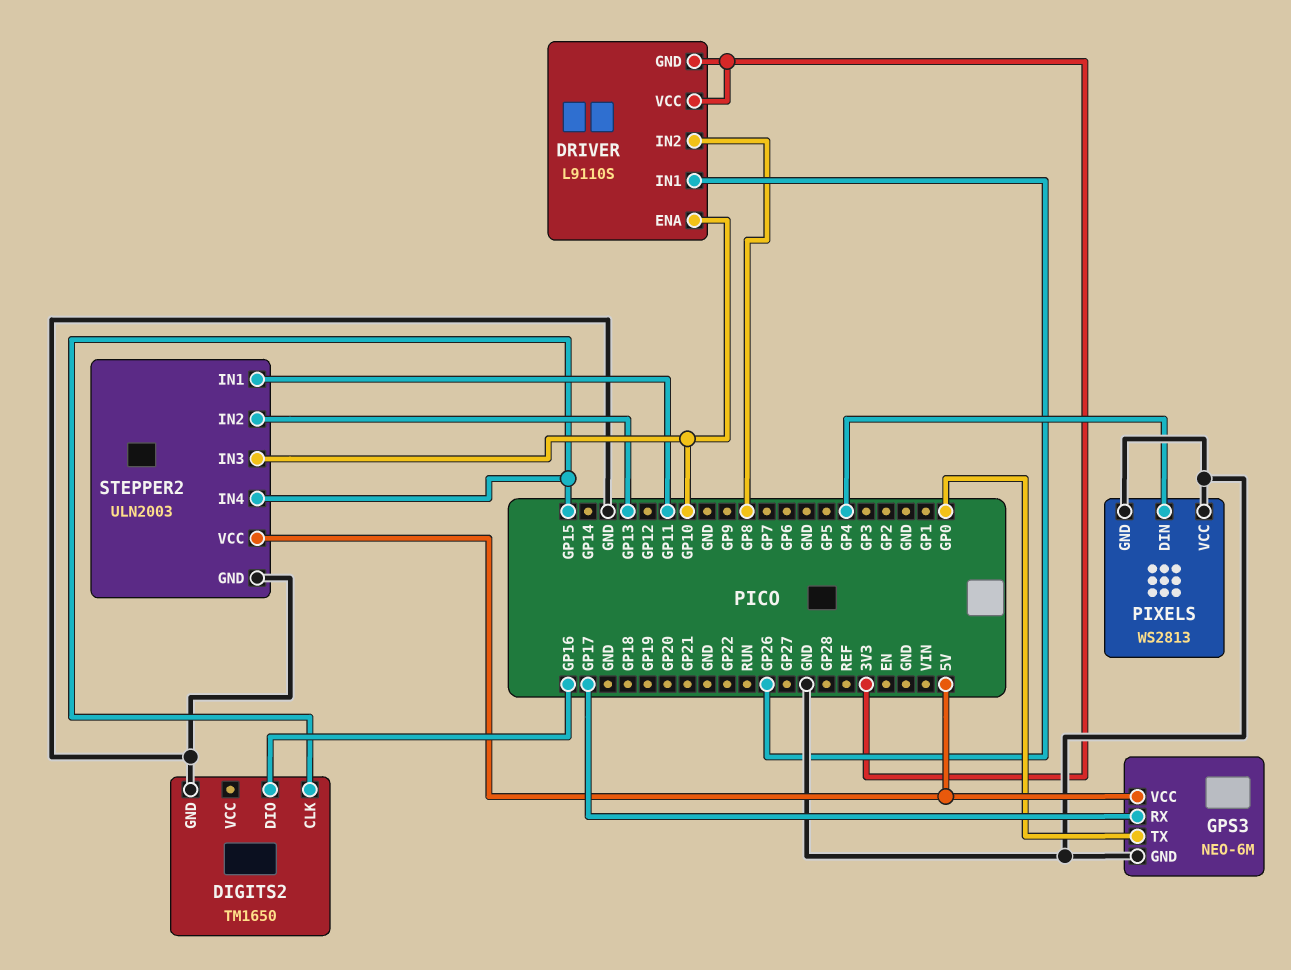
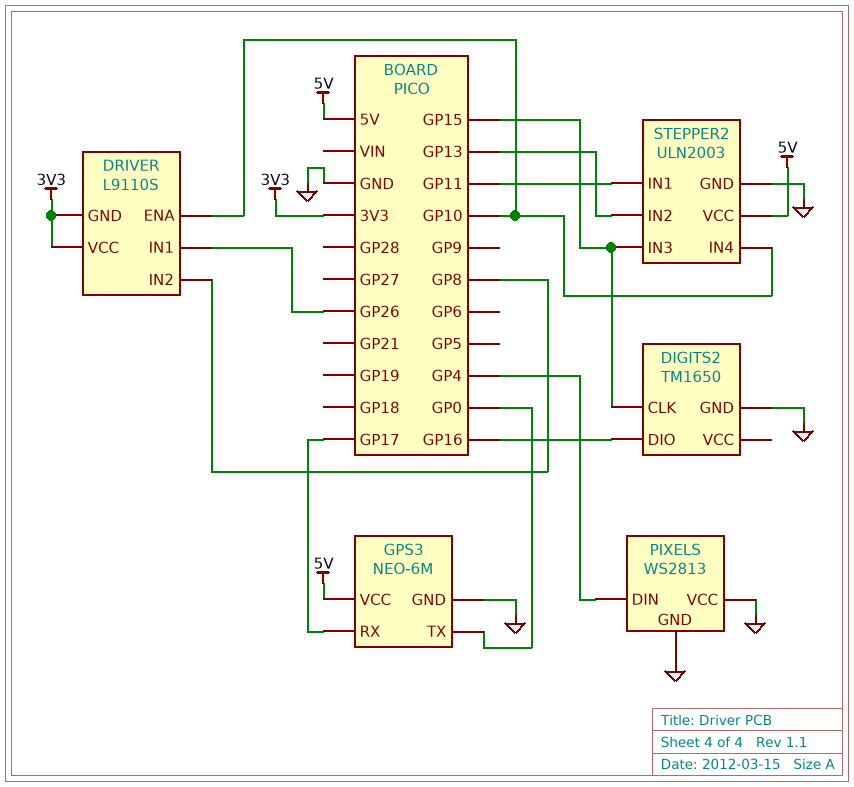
STEPPER2 pin IN3: GP10 -> GP15
STEPPER2 pin IN4: GP15 -> GP10

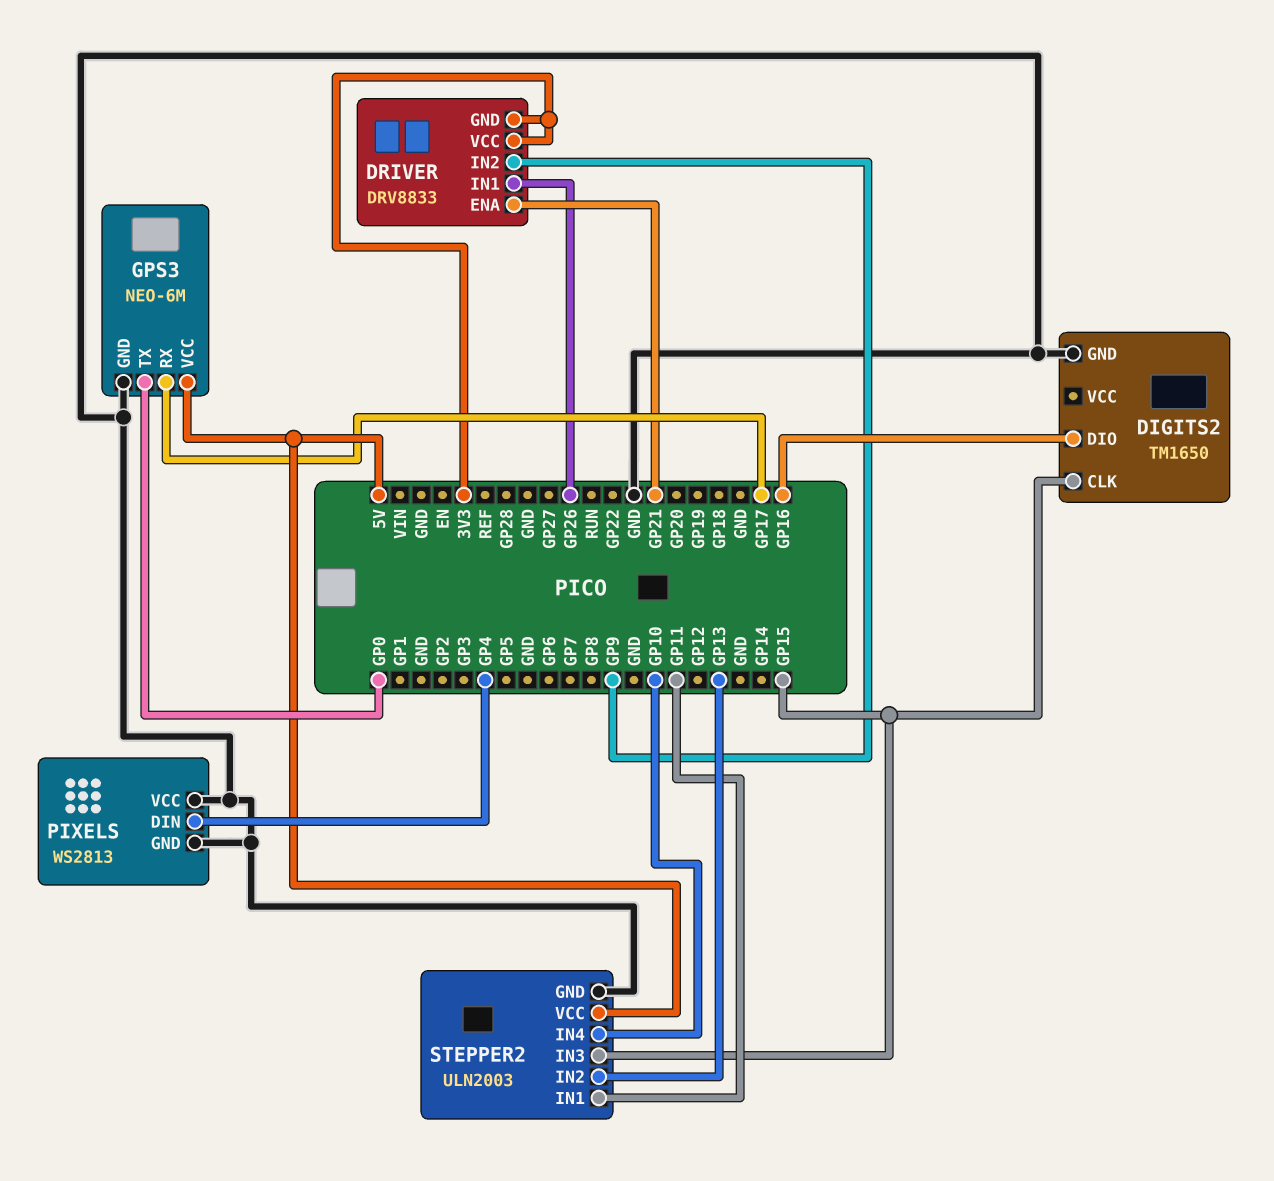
DRIVER: L9110S -> DRV8833
DRIVER pin ENA: GP10 -> GP21
DRIVER pin IN2: GP8 -> GP9

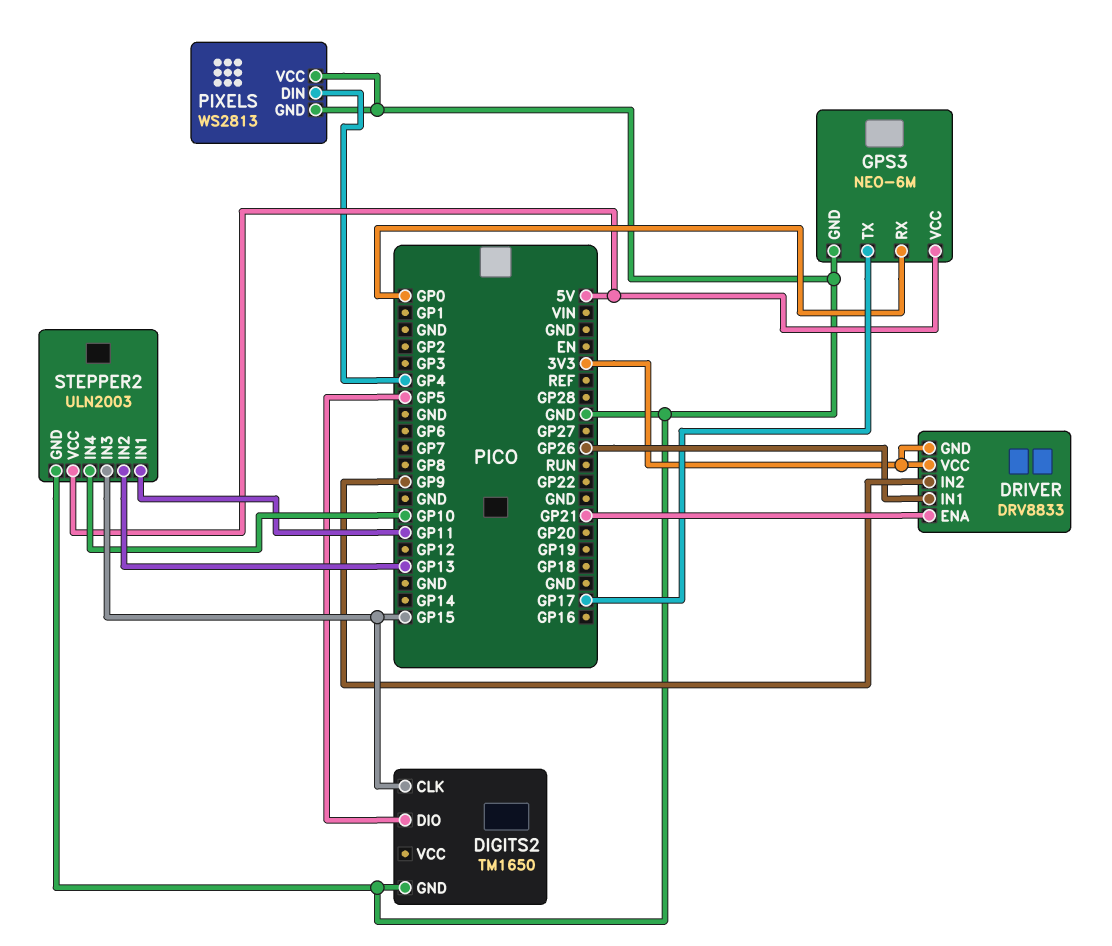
DIGITS2 pin DIO: GP16 -> GP5
GPS3 pin RX: GP17 -> GP0
GPS3 pin TX: GP0 -> GP17

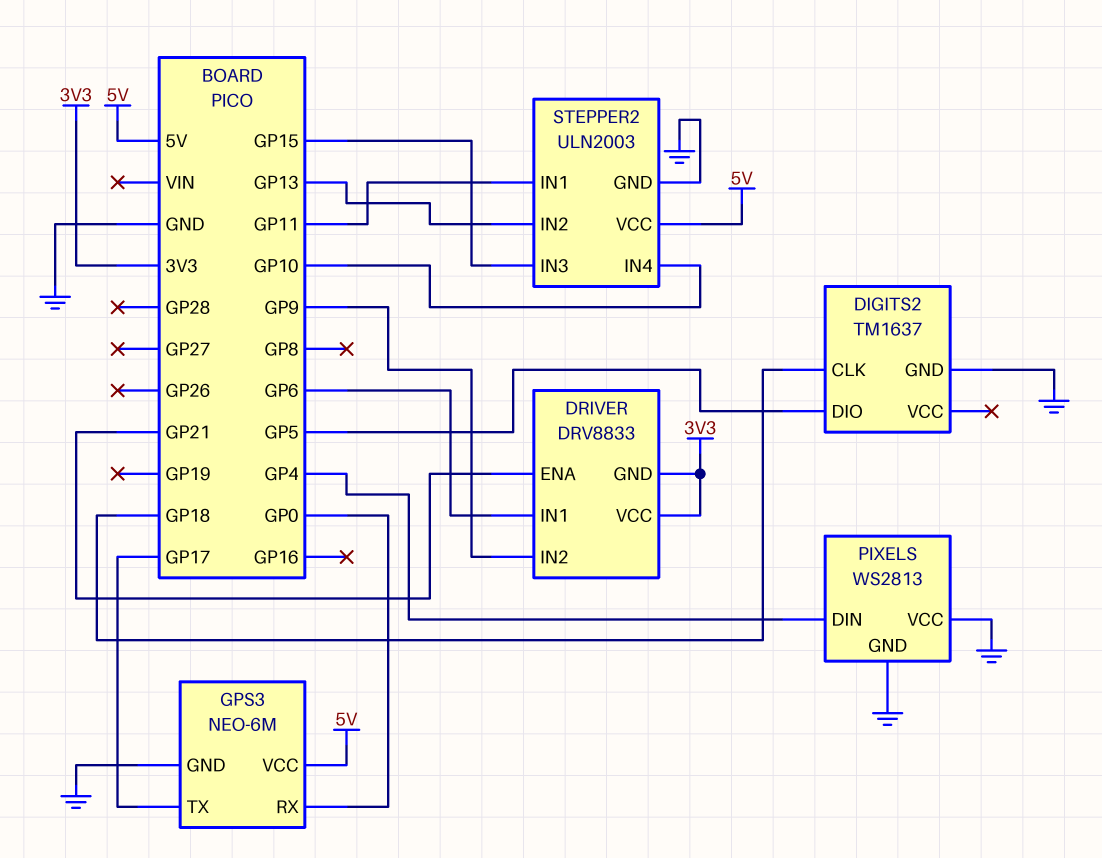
DIGITS2: TM1650 -> TM1637
DIGITS2 pin CLK: GP15 -> GP18
DRIVER pin IN1: GP26 -> GP6

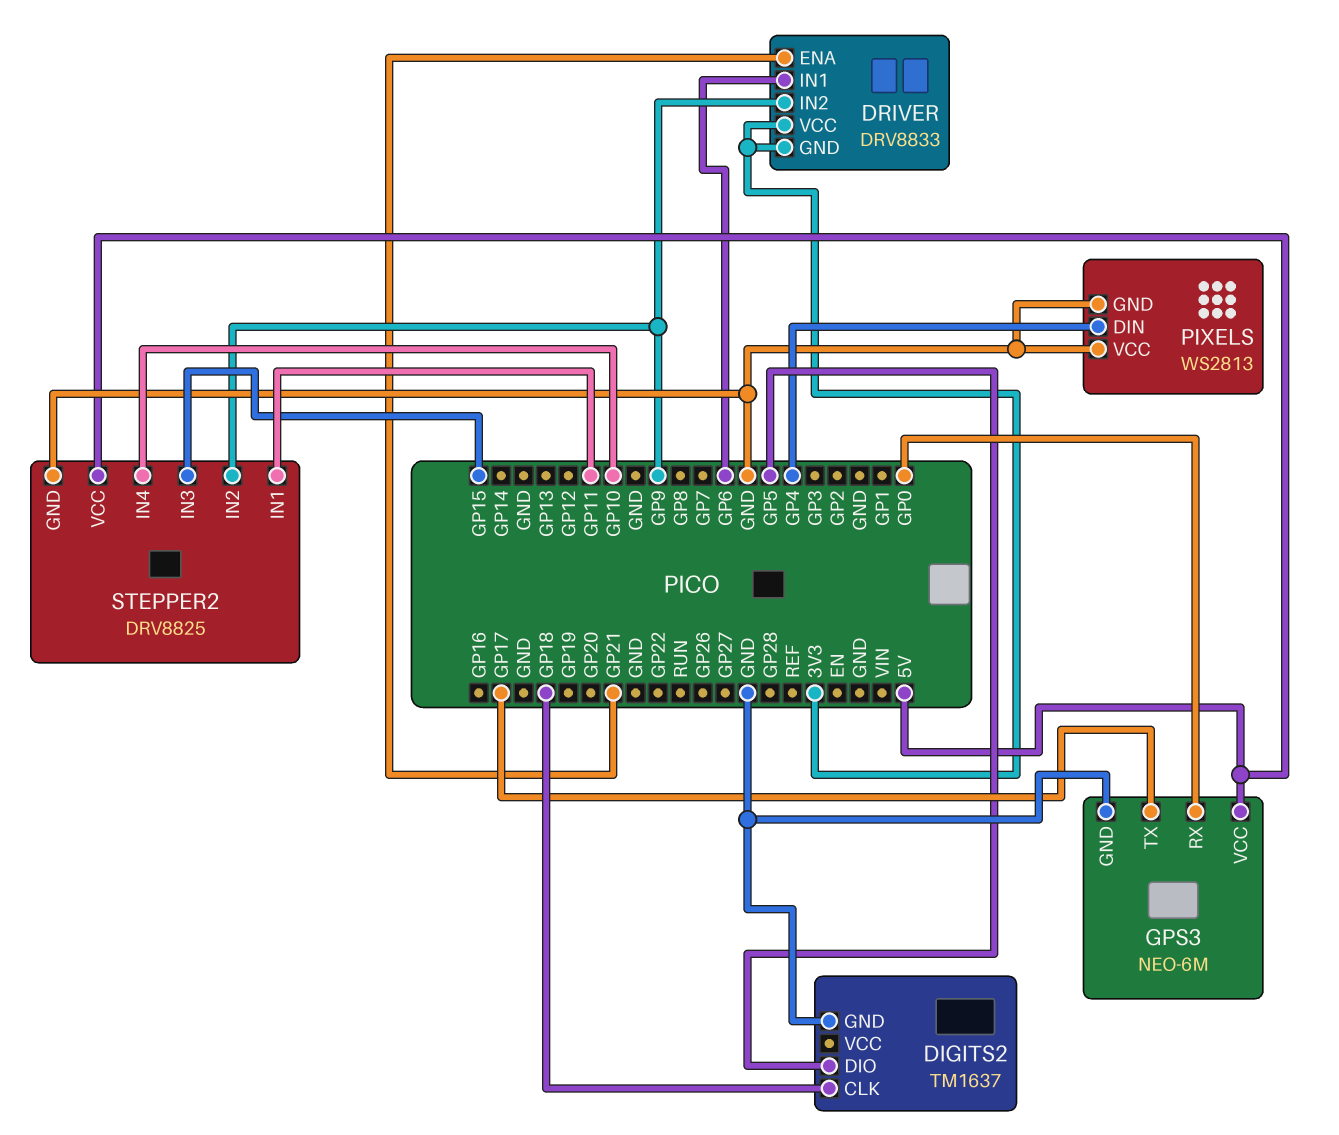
STEPPER2: ULN2003 -> DRV8825
STEPPER2 pin IN2: GP13 -> GP9

